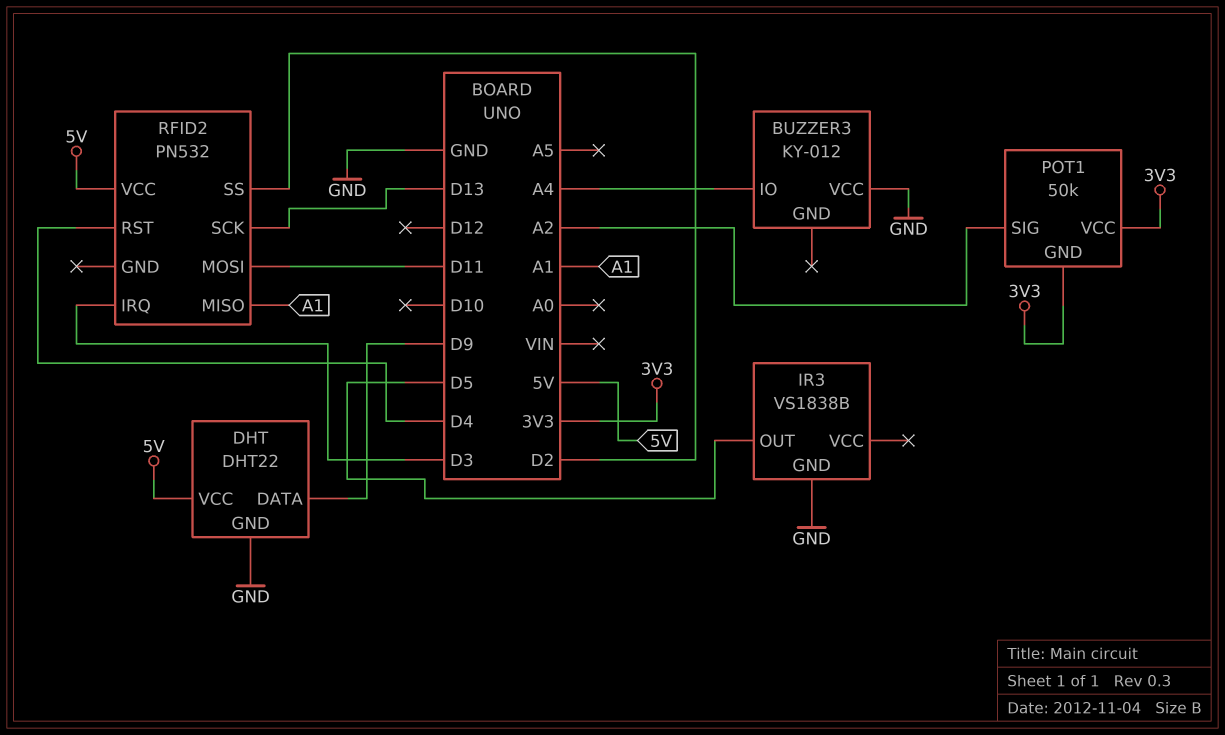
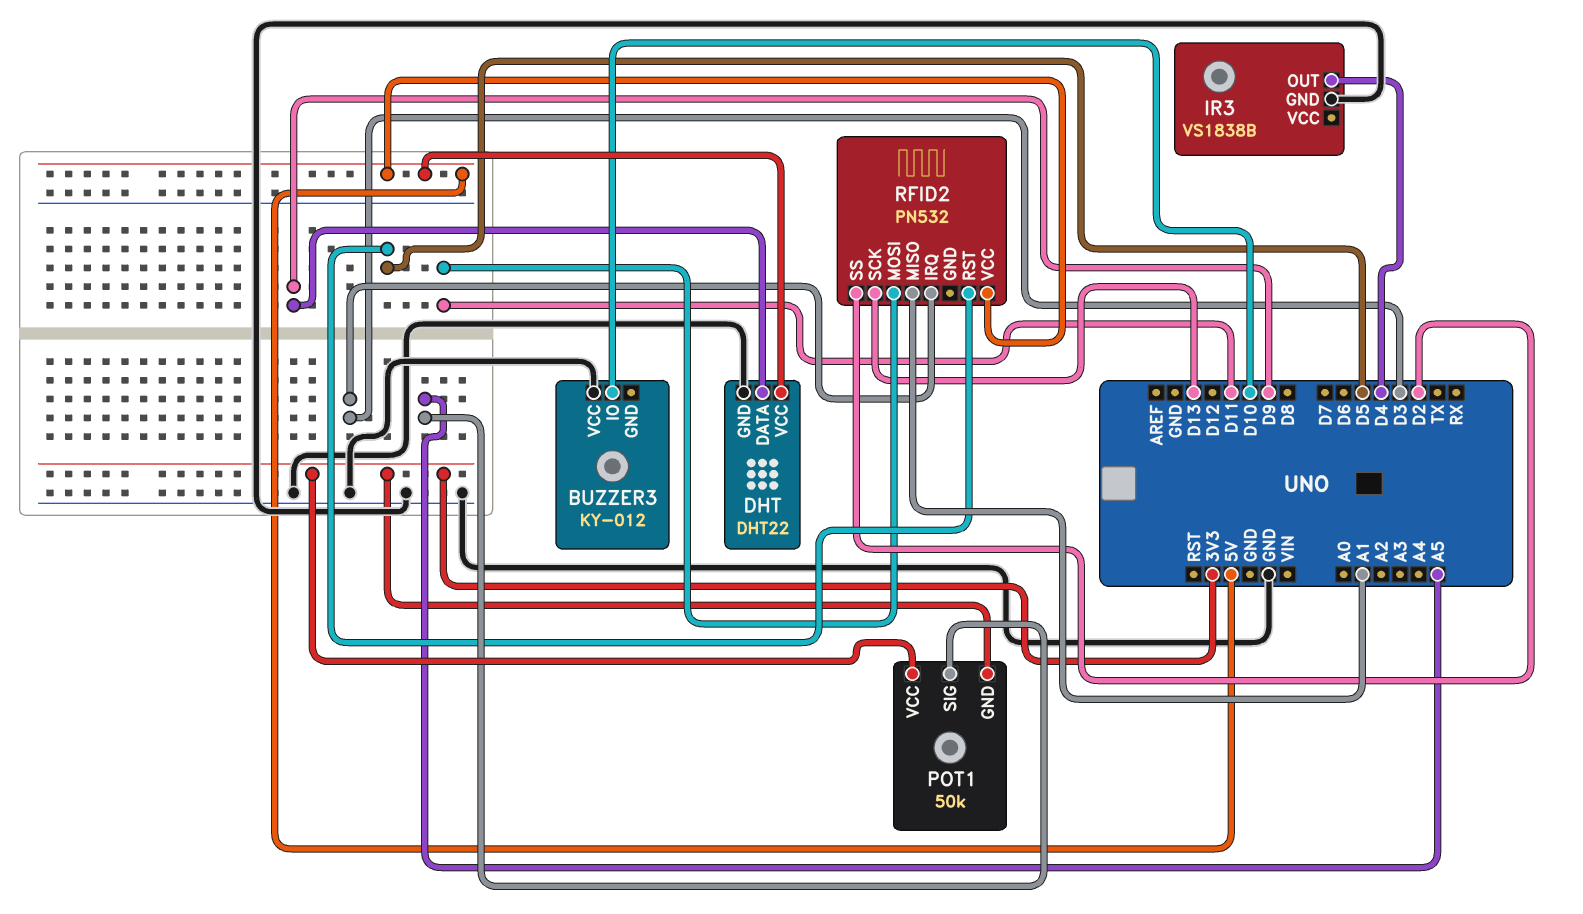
BUZZER3 pin IO: A4 -> D10
IR3 pin OUT: D5 -> D4
POT1 pin SIG: A2 -> A5
RFID2 pin RST: D4 -> D5

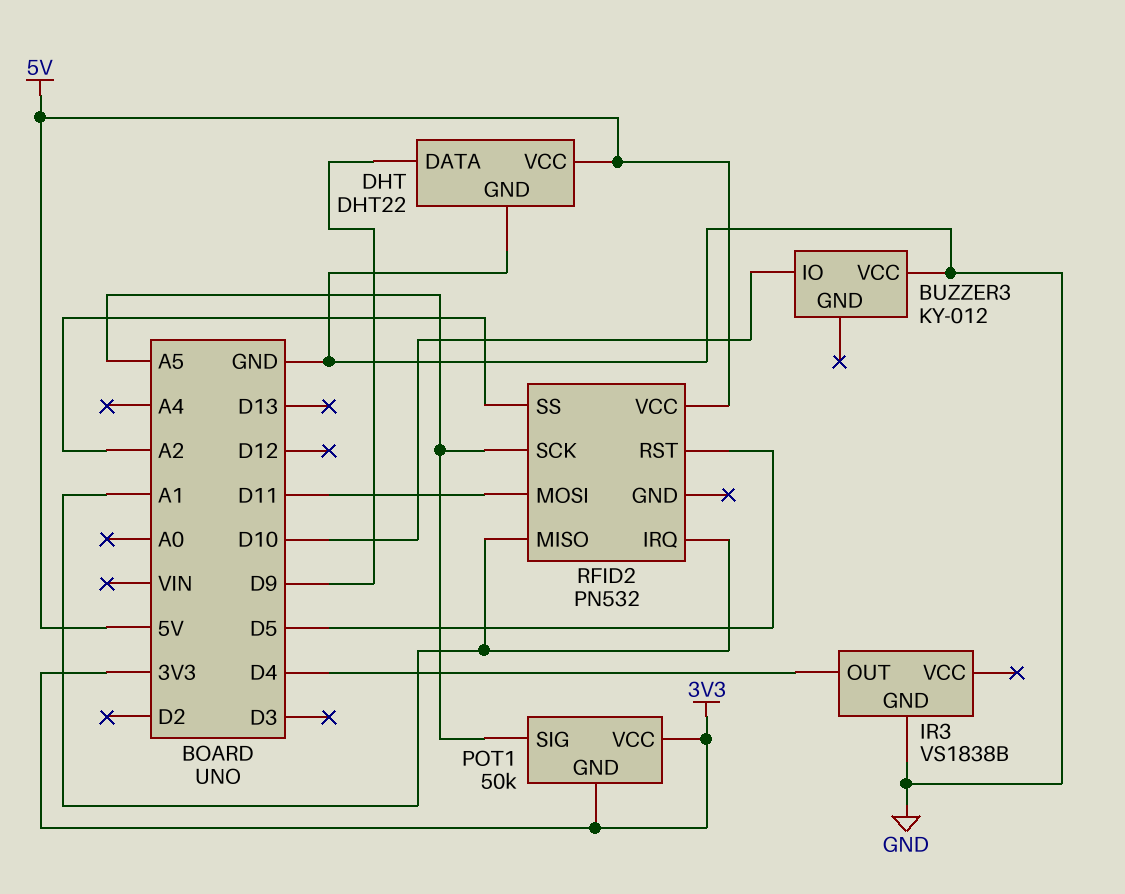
RFID2 pin IRQ: D3 -> A1
RFID2 pin SCK: D13 -> A5
RFID2 pin SS: D2 -> A2

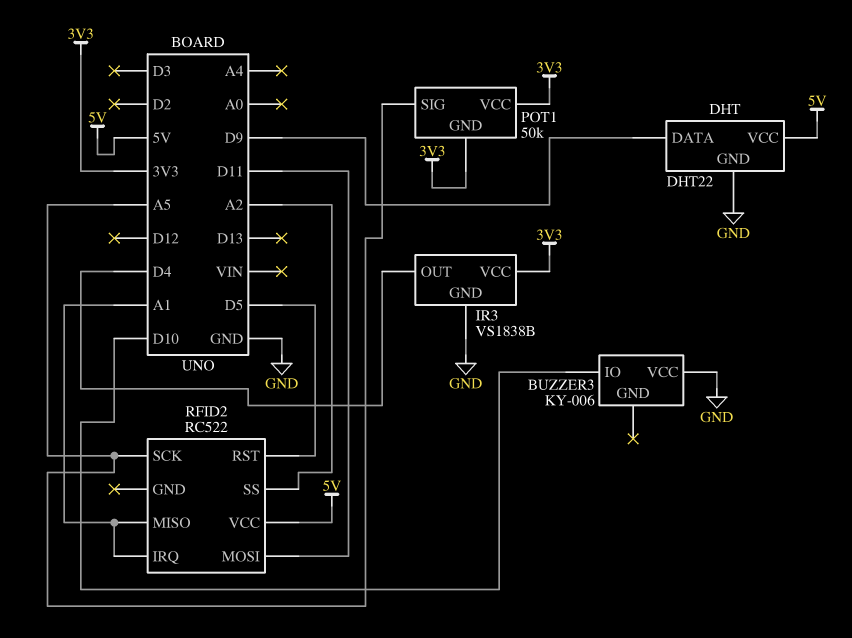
BUZZER3: KY-012 -> KY-006
IR3 pin VCC: none -> 3V3
RFID2: PN532 -> RC522

